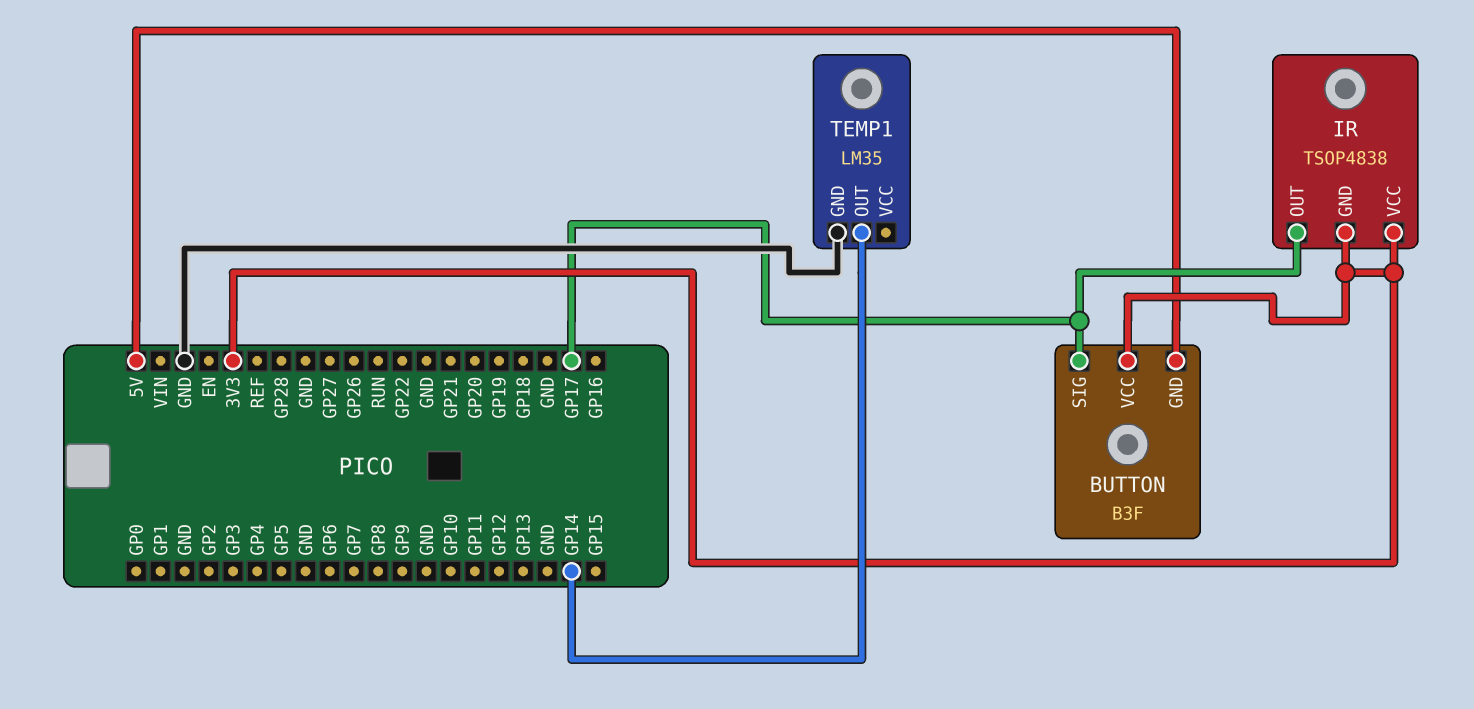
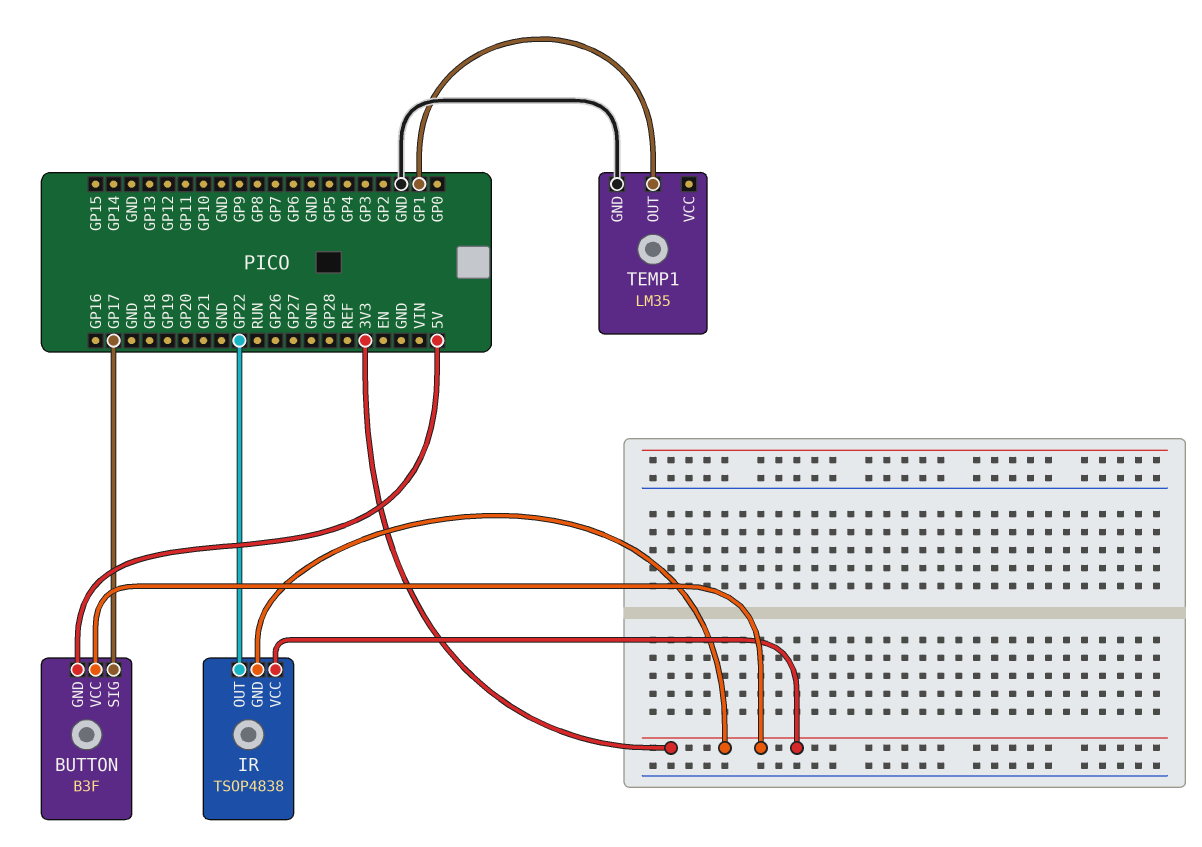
IR pin OUT: GP17 -> GP22
TEMP1 pin OUT: GP14 -> GP1

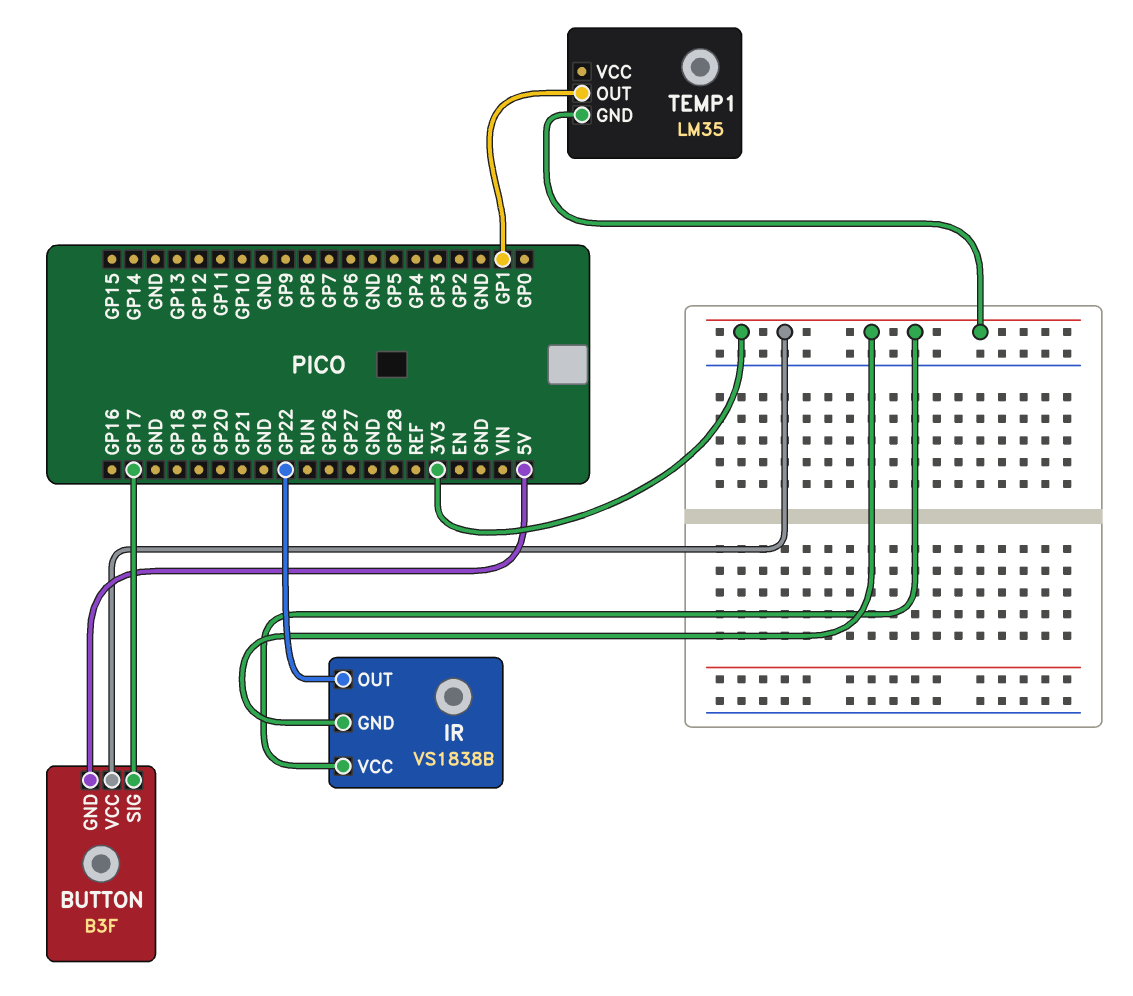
IR: TSOP4838 -> VS1838B
TEMP1 pin GND: GND -> 3V3

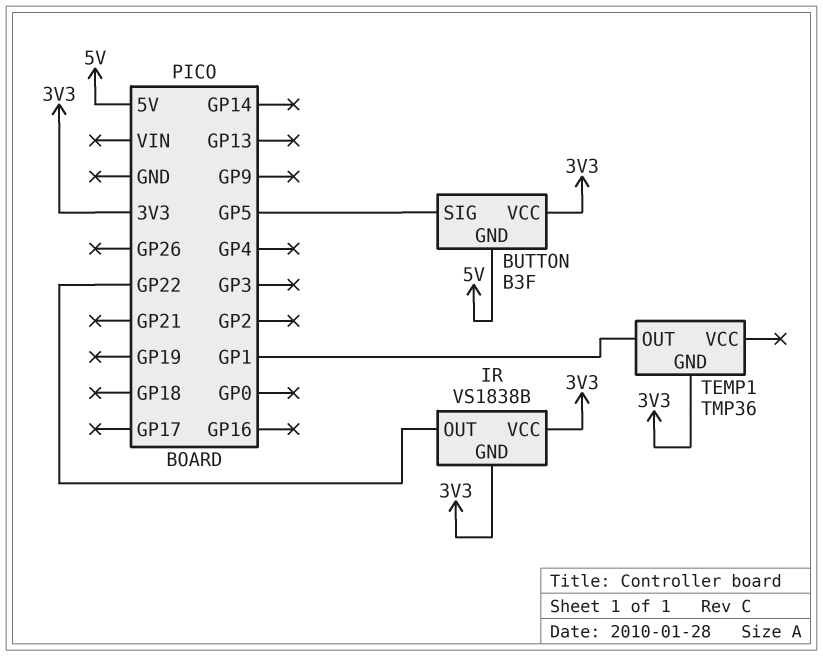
BUTTON pin SIG: GP17 -> GP5
TEMP1: LM35 -> TMP36

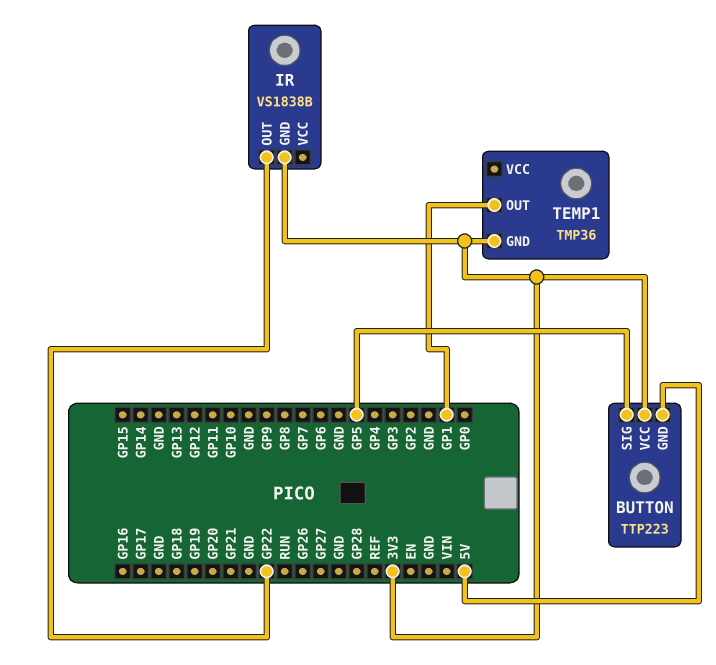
BUTTON: B3F -> TTP223
IR pin VCC: 3V3 -> none

